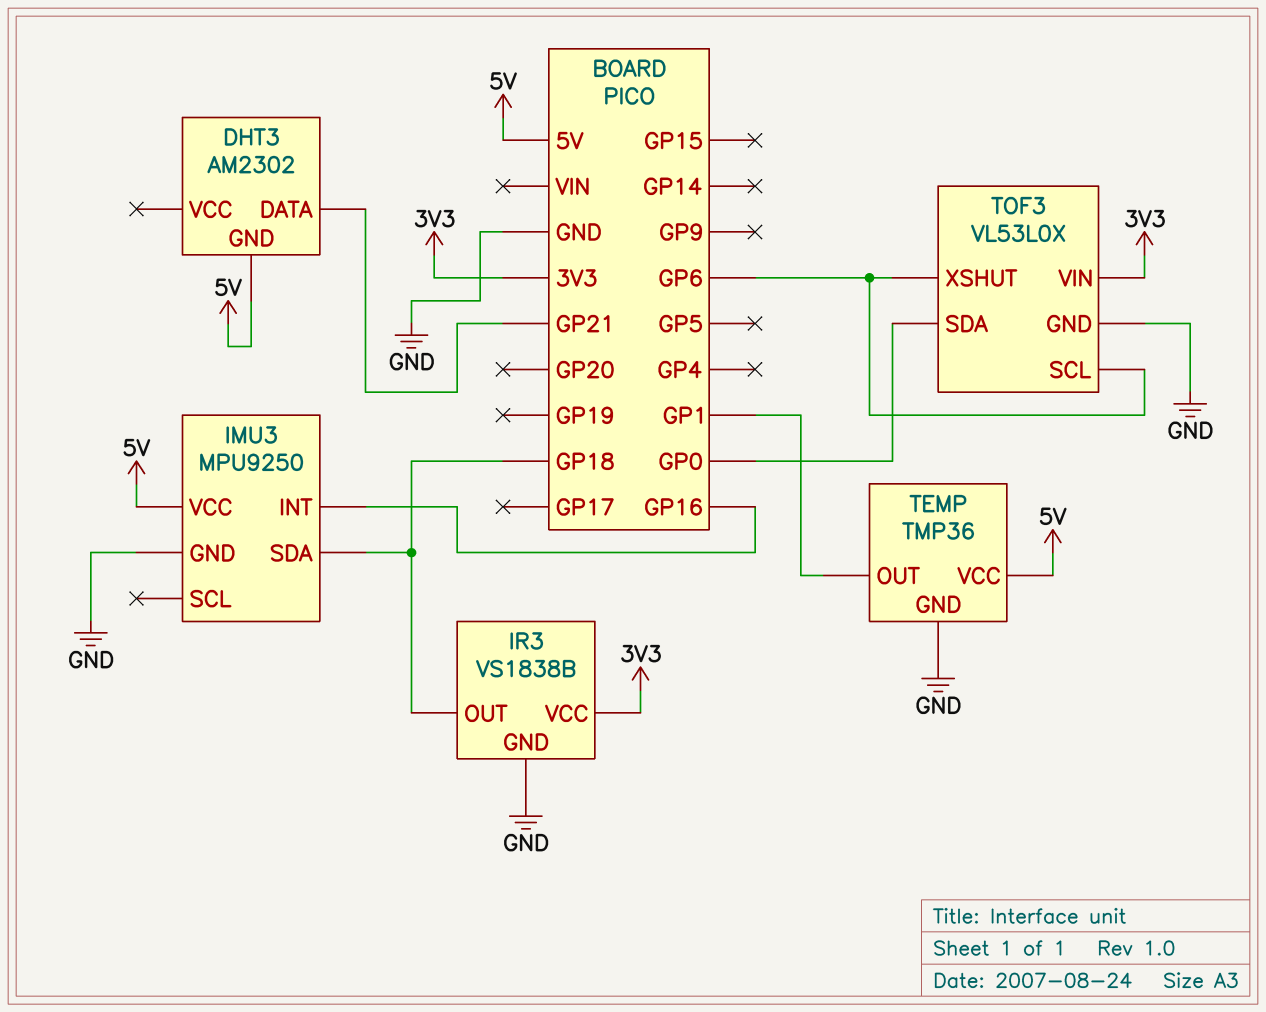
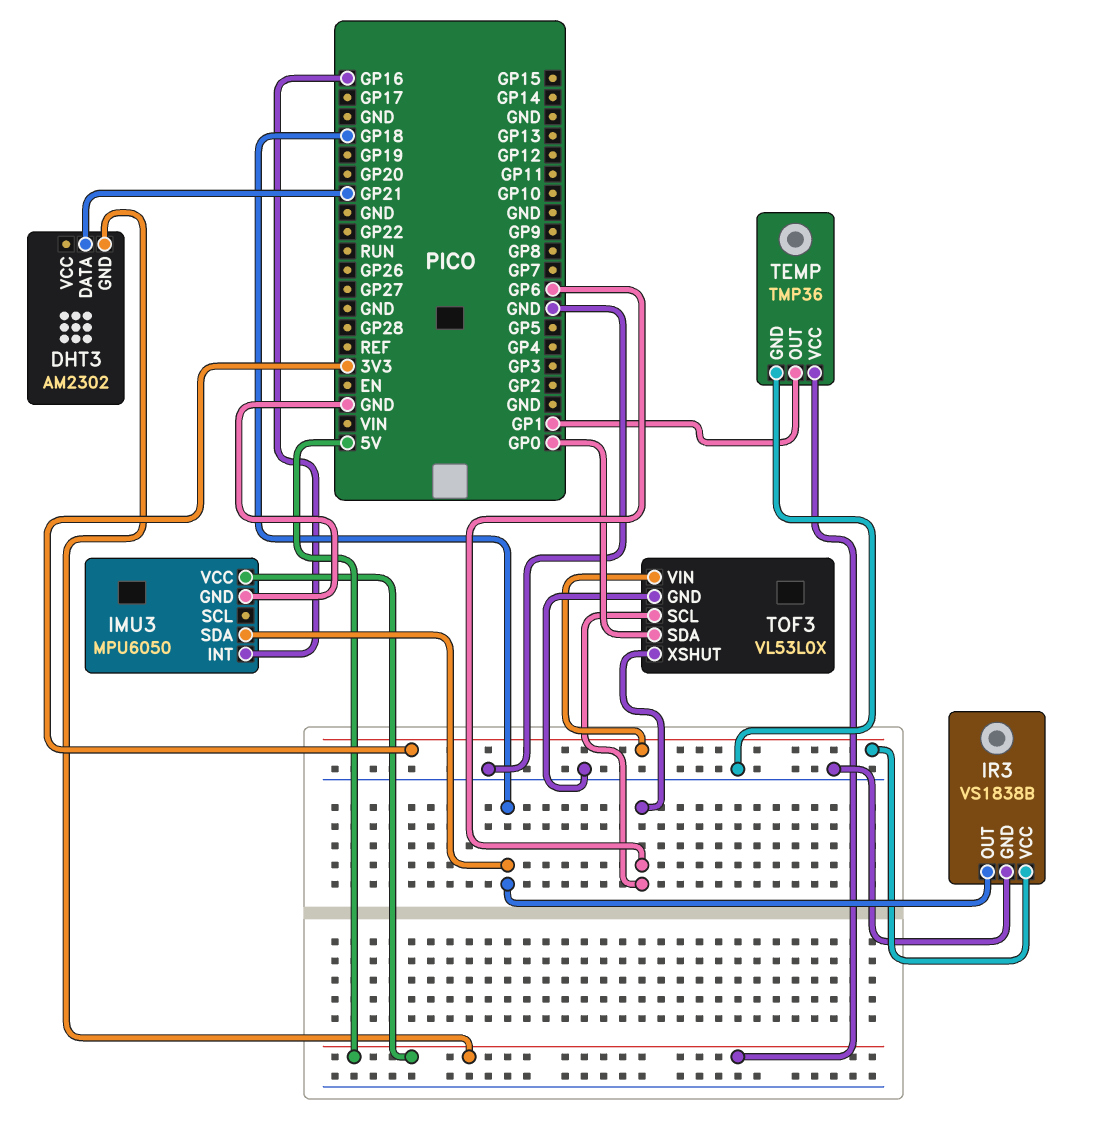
IMU3: MPU9250 -> MPU6050

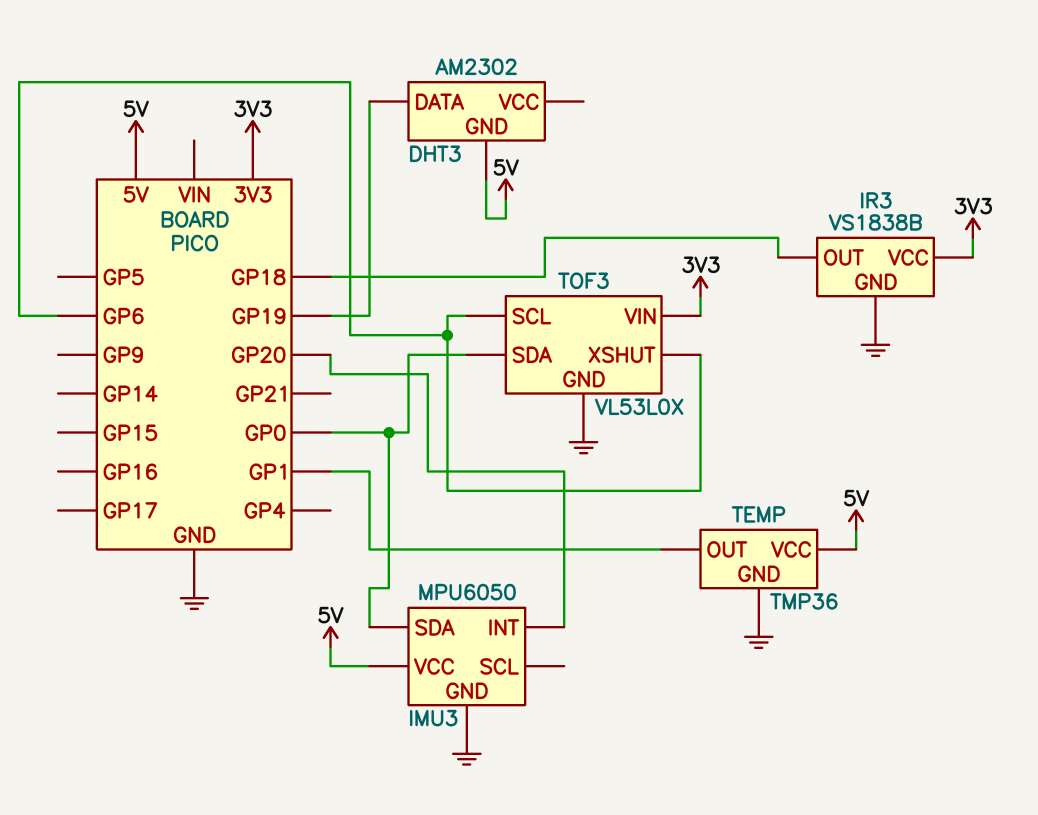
DHT3 pin DATA: GP21 -> GP19
IMU3 pin INT: GP16 -> GP20
IMU3 pin SDA: GP18 -> GP0

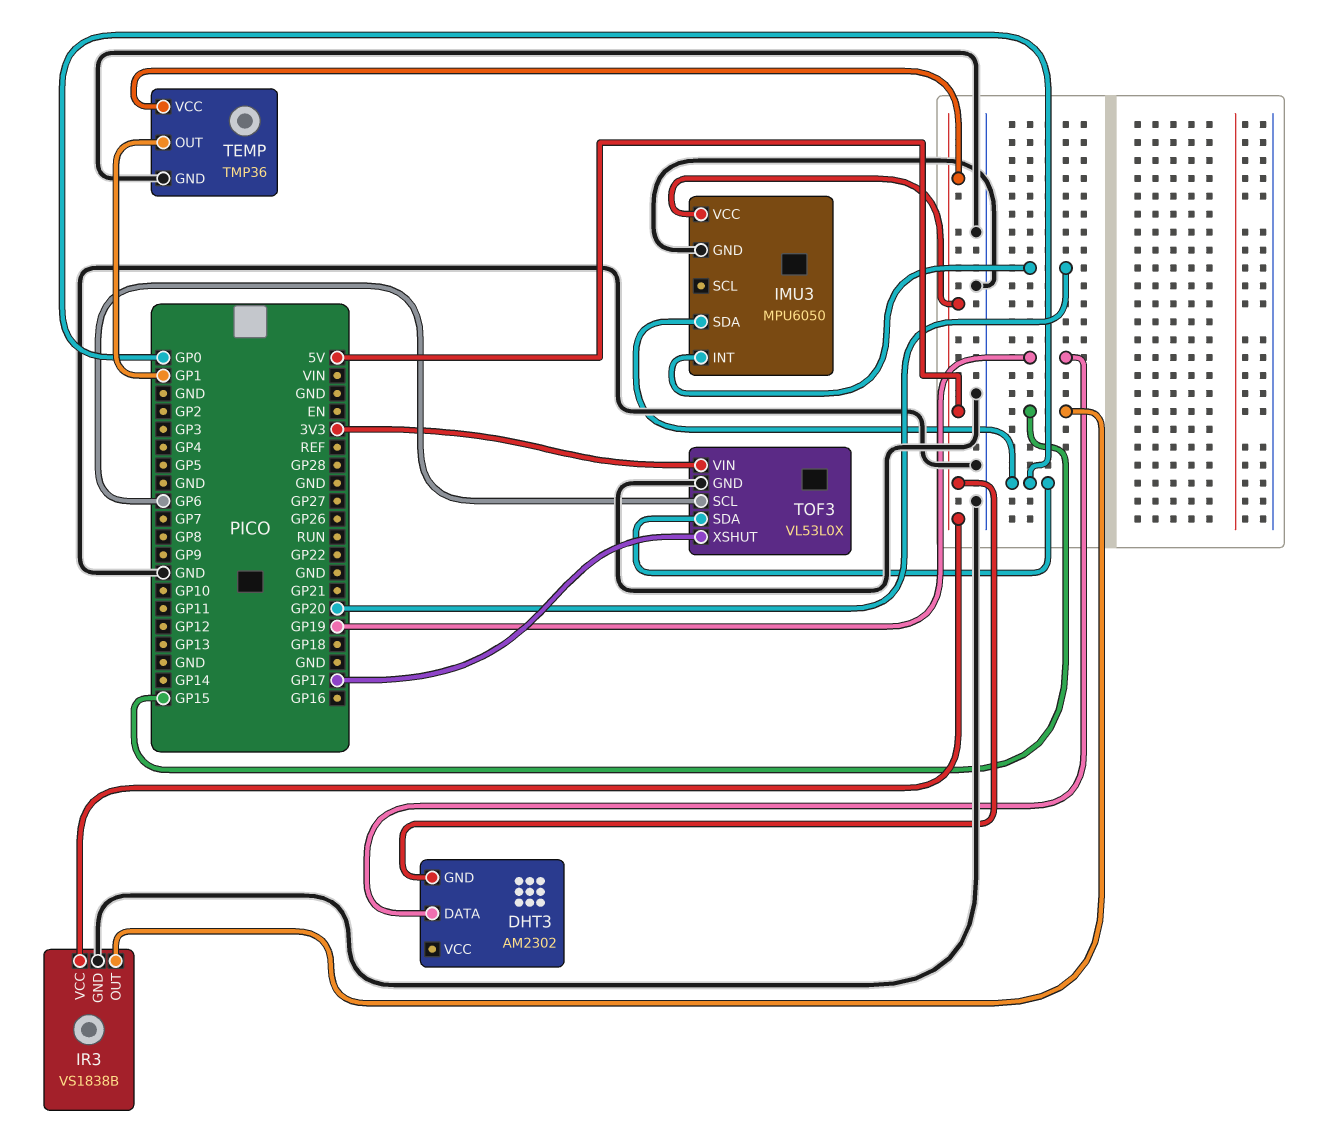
IR3 pin OUT: GP18 -> GP15
IR3 pin VCC: 3V3 -> 5V
TOF3 pin XSHUT: GP6 -> GP17

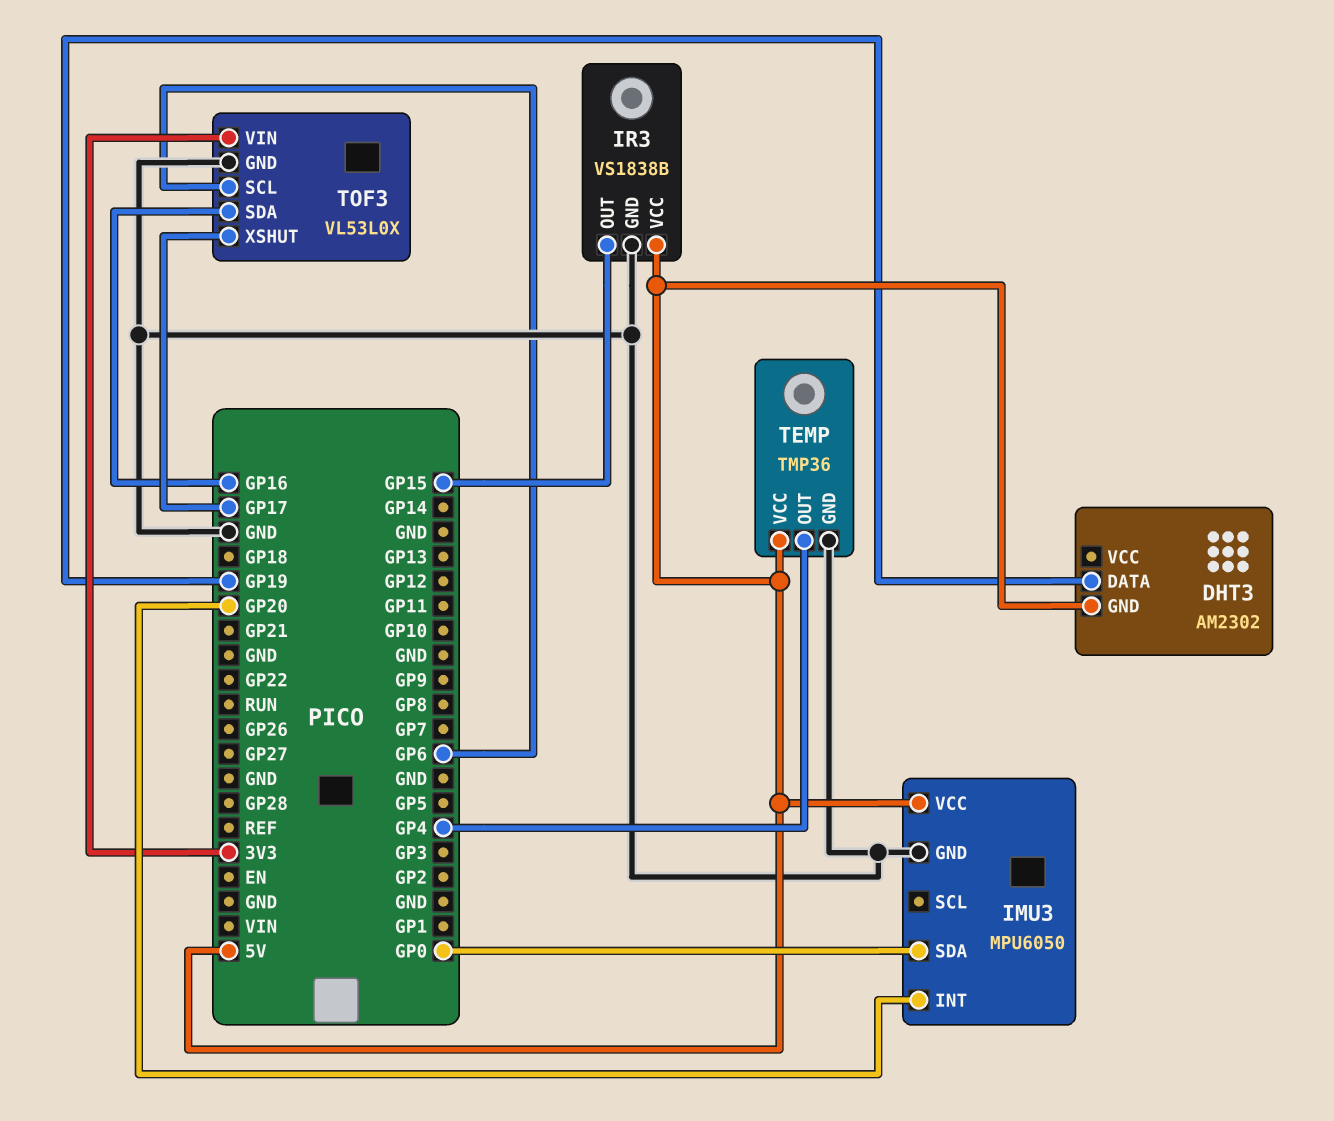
TEMP pin OUT: GP1 -> GP4
TOF3 pin SDA: GP0 -> GP16

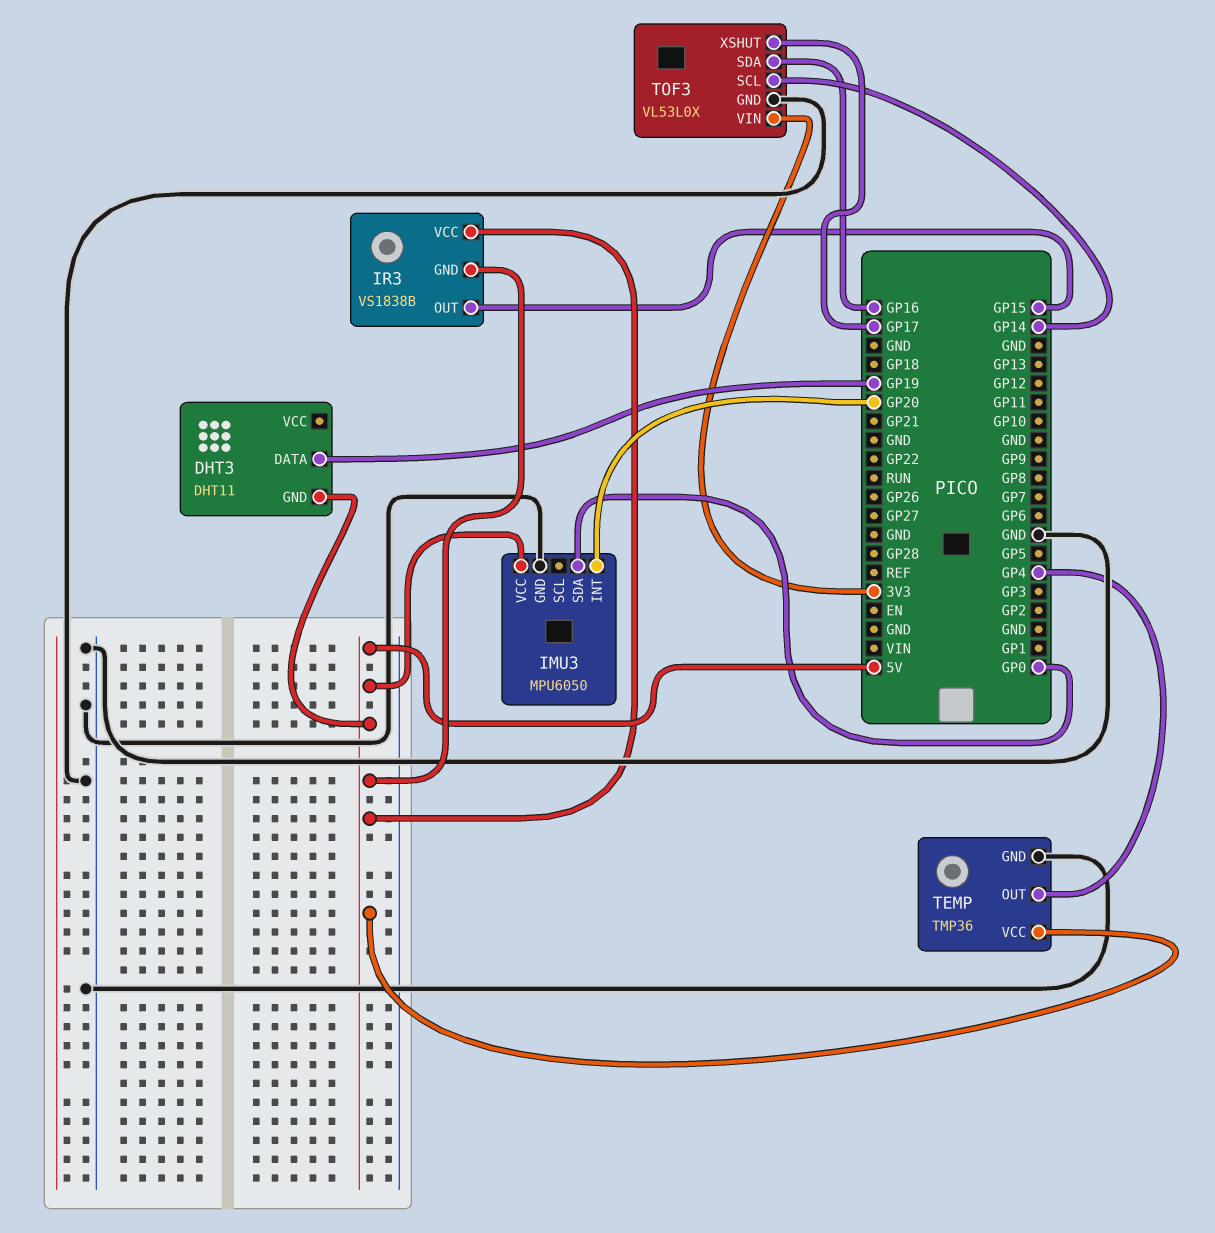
DHT3: AM2302 -> DHT11
IR3 pin GND: GND -> 5V
TOF3 pin SCL: GP6 -> GP14

